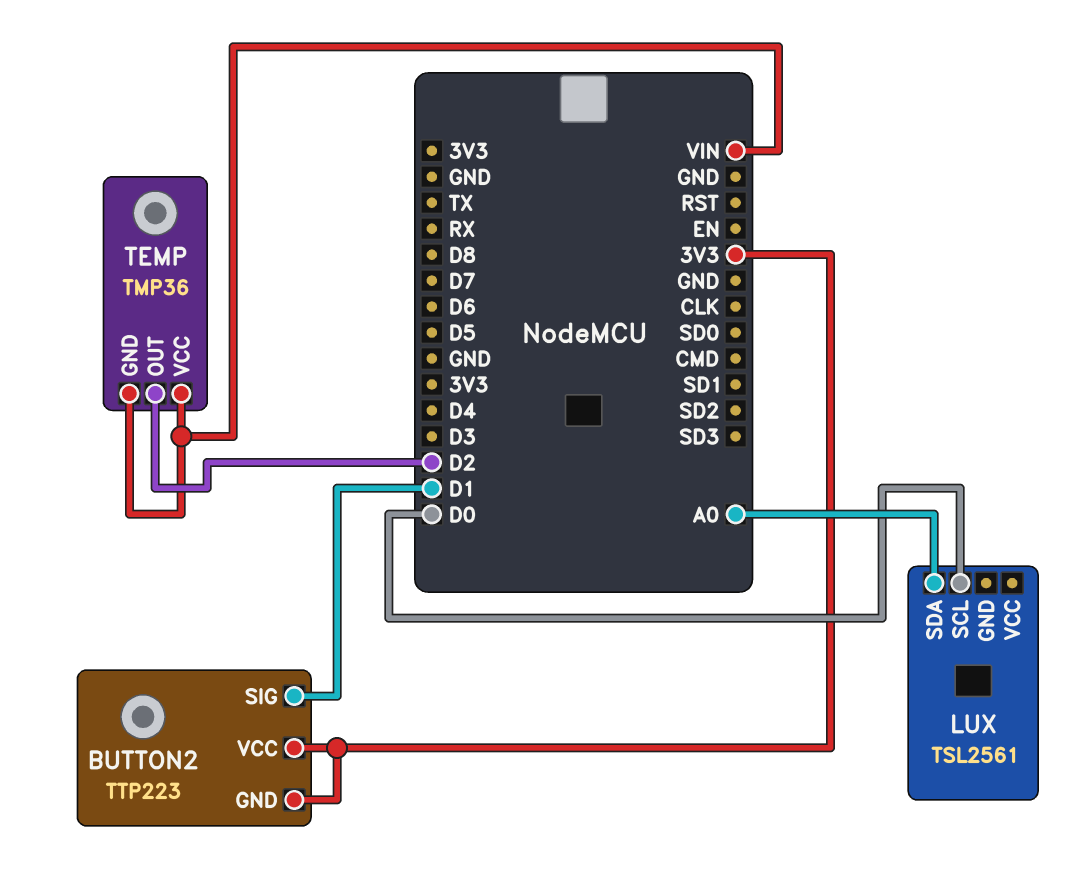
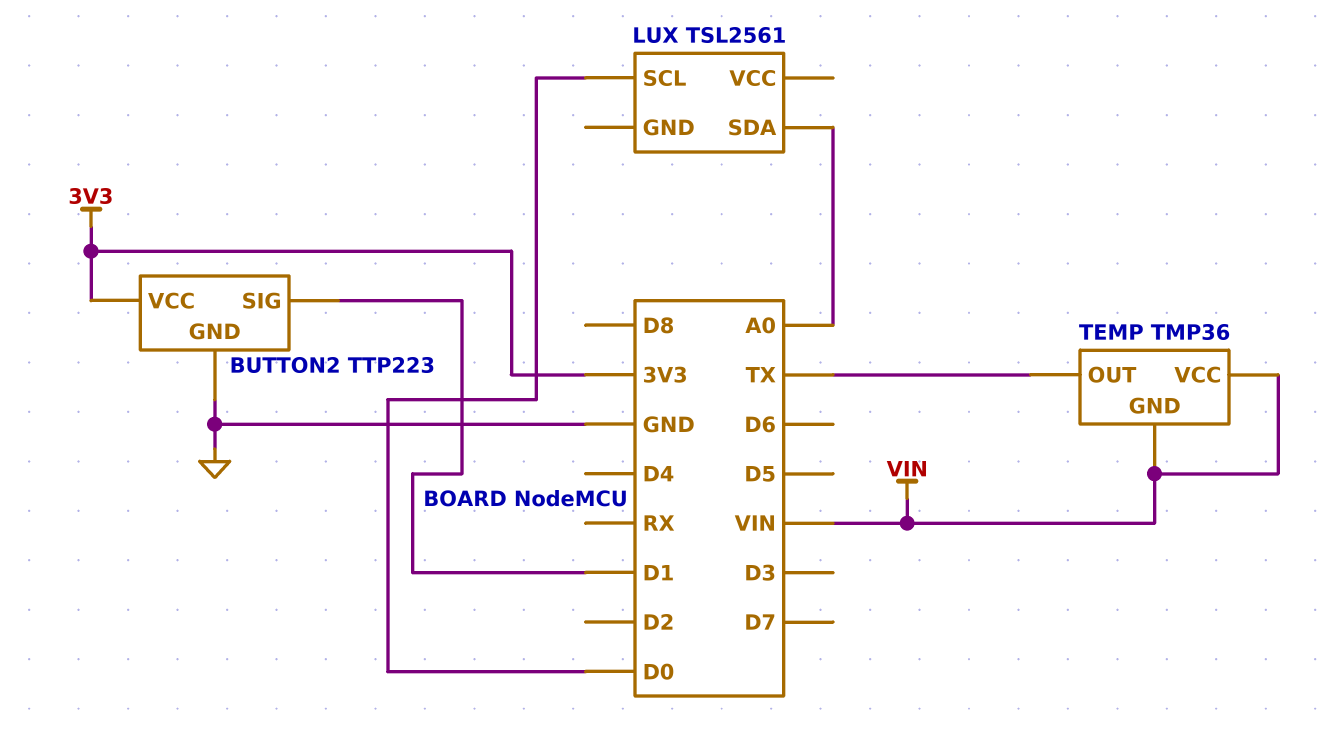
BUTTON2 pin GND: 3V3 -> GND
TEMP pin OUT: D2 -> TX

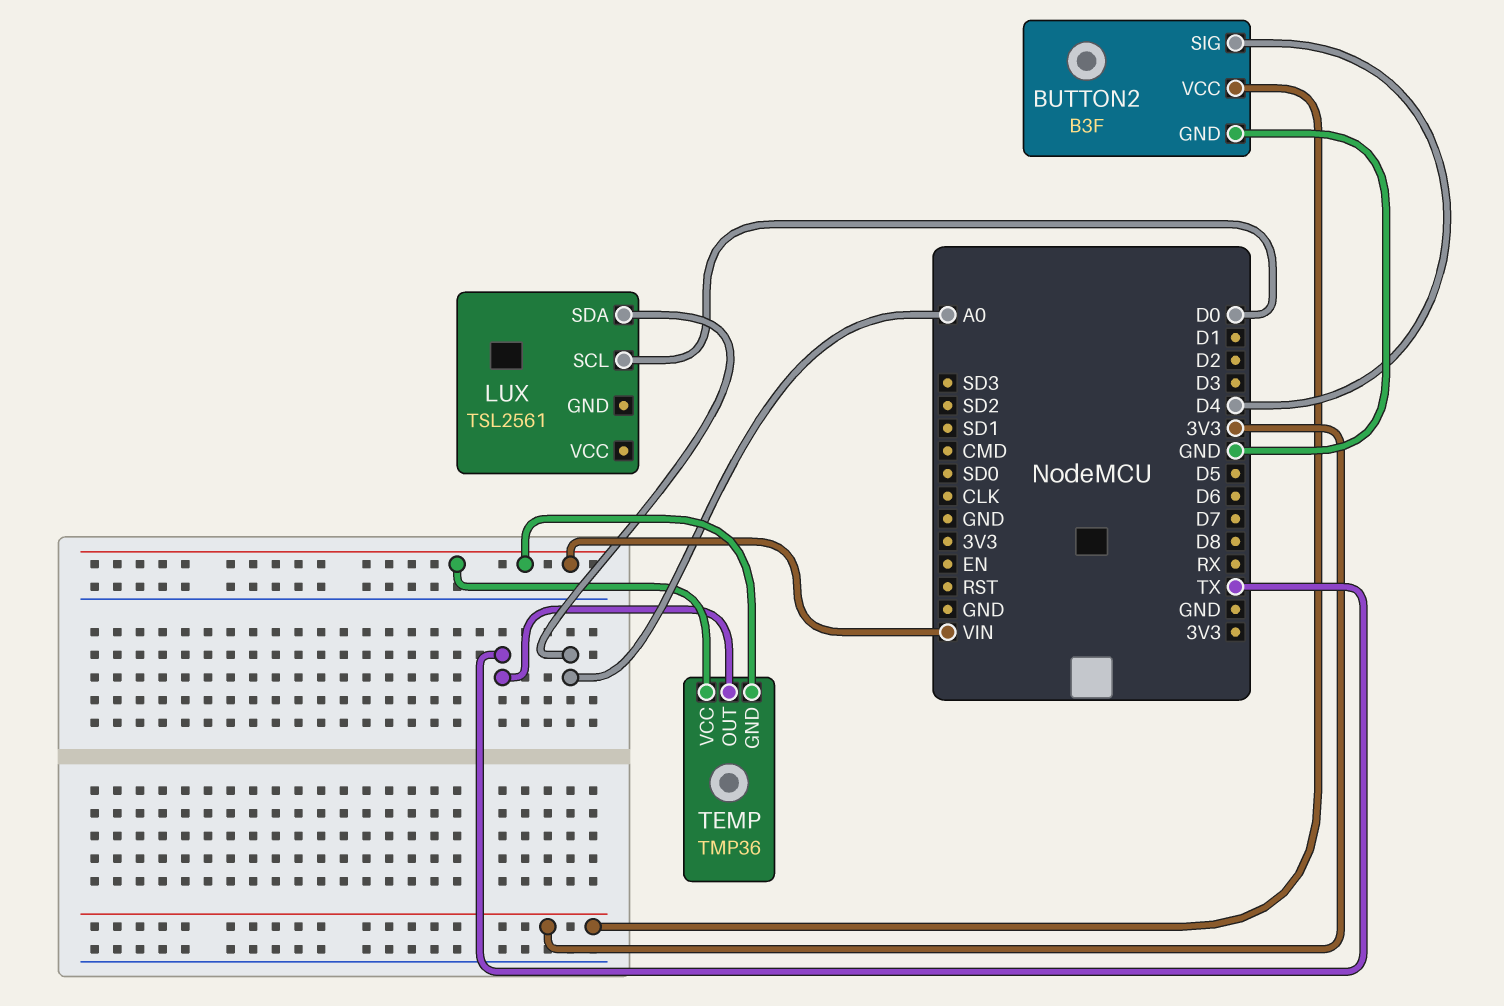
BUTTON2: TTP223 -> B3F
BUTTON2 pin SIG: D1 -> D4

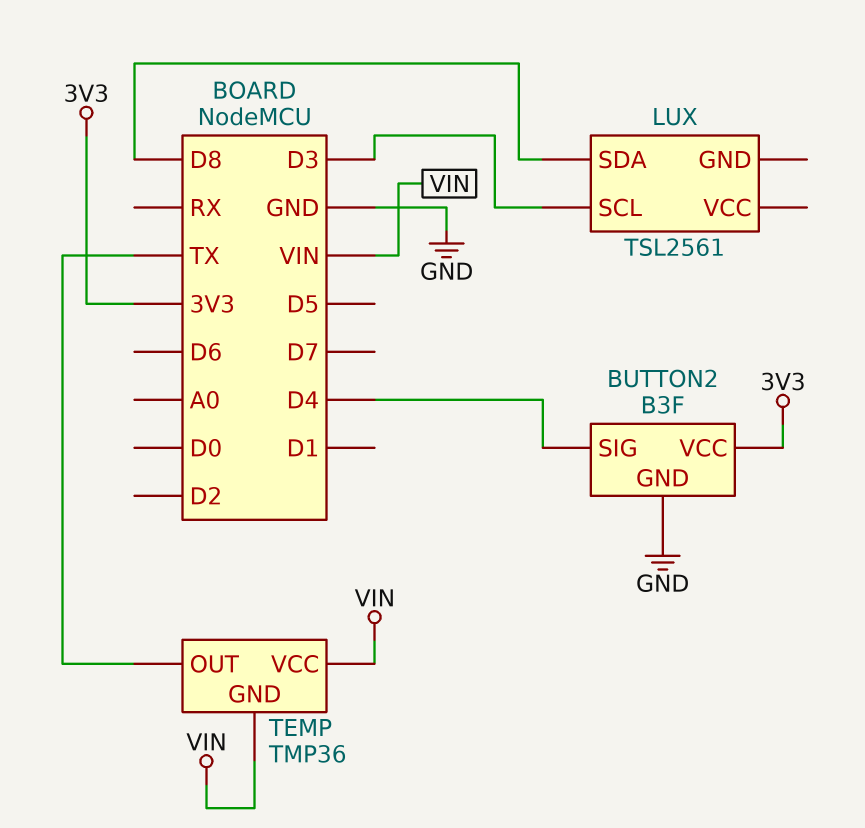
LUX pin SCL: D0 -> D3
LUX pin SDA: A0 -> D8

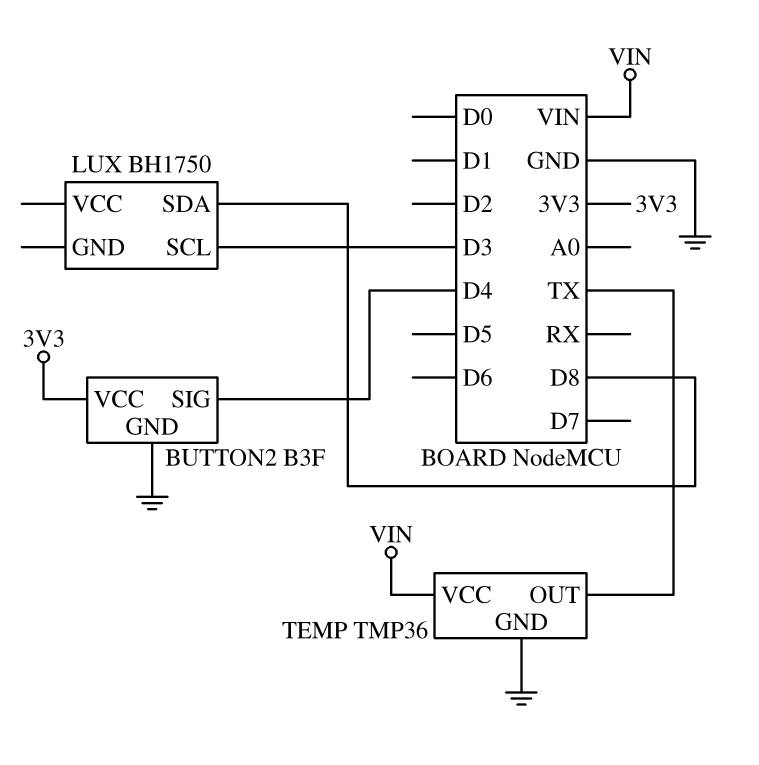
LUX: TSL2561 -> BH1750
TEMP pin GND: VIN -> GND

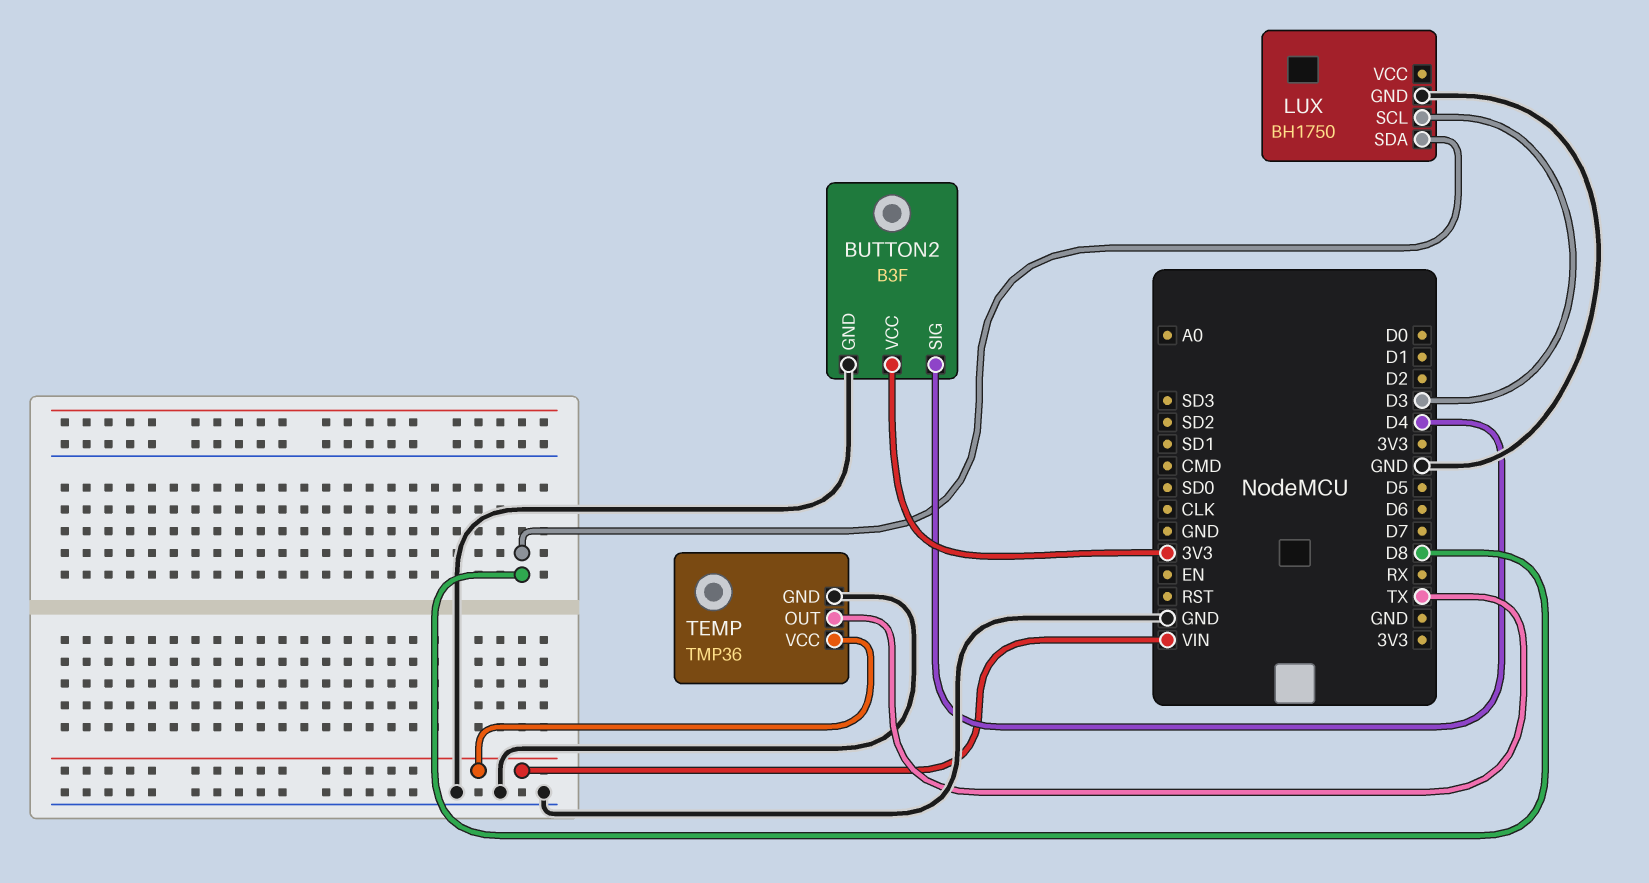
LUX pin GND: none -> GND

